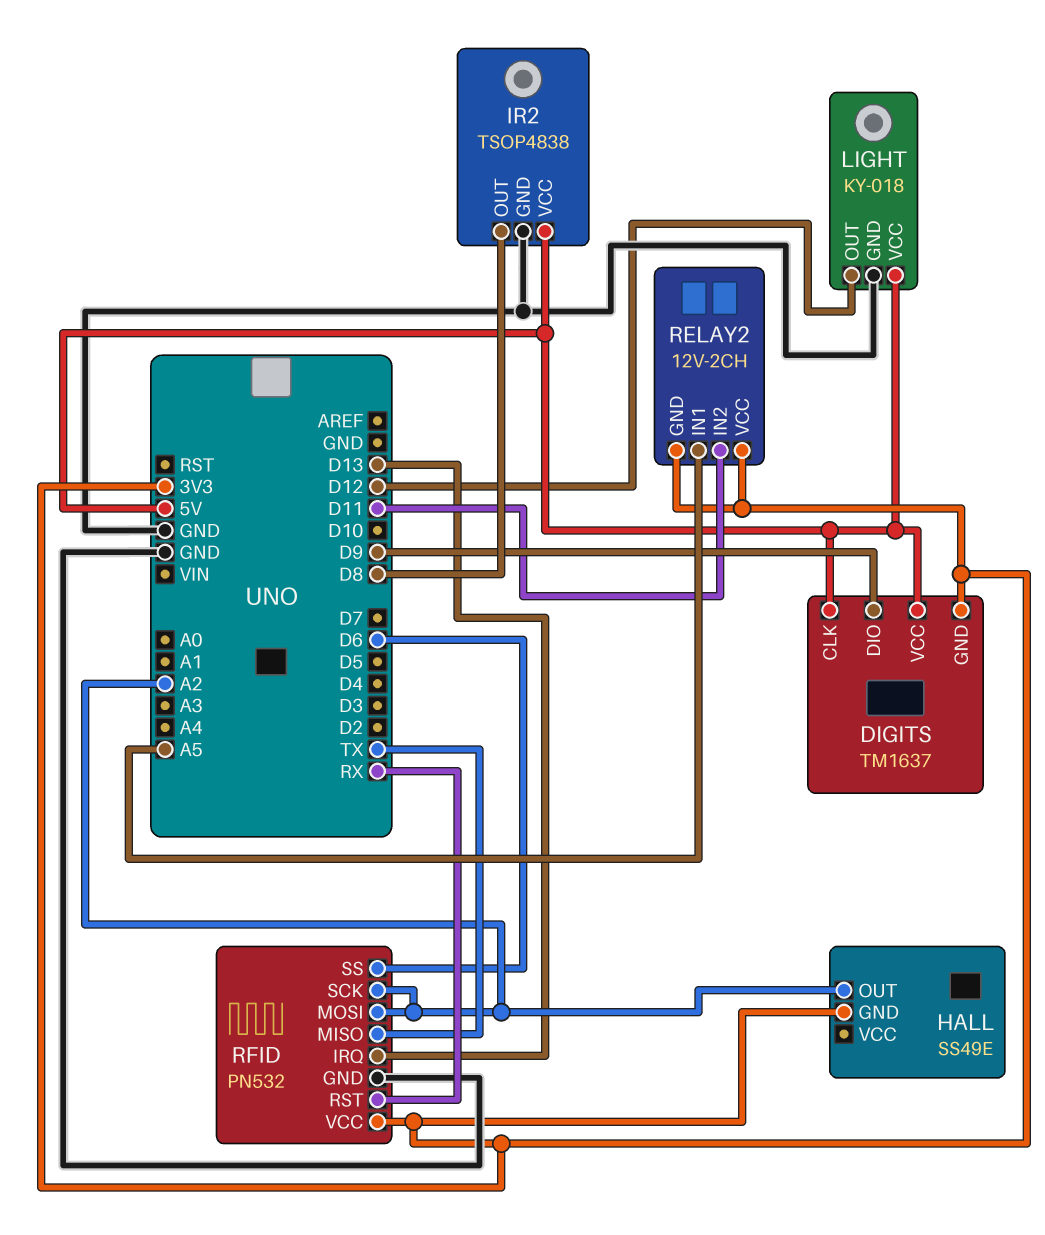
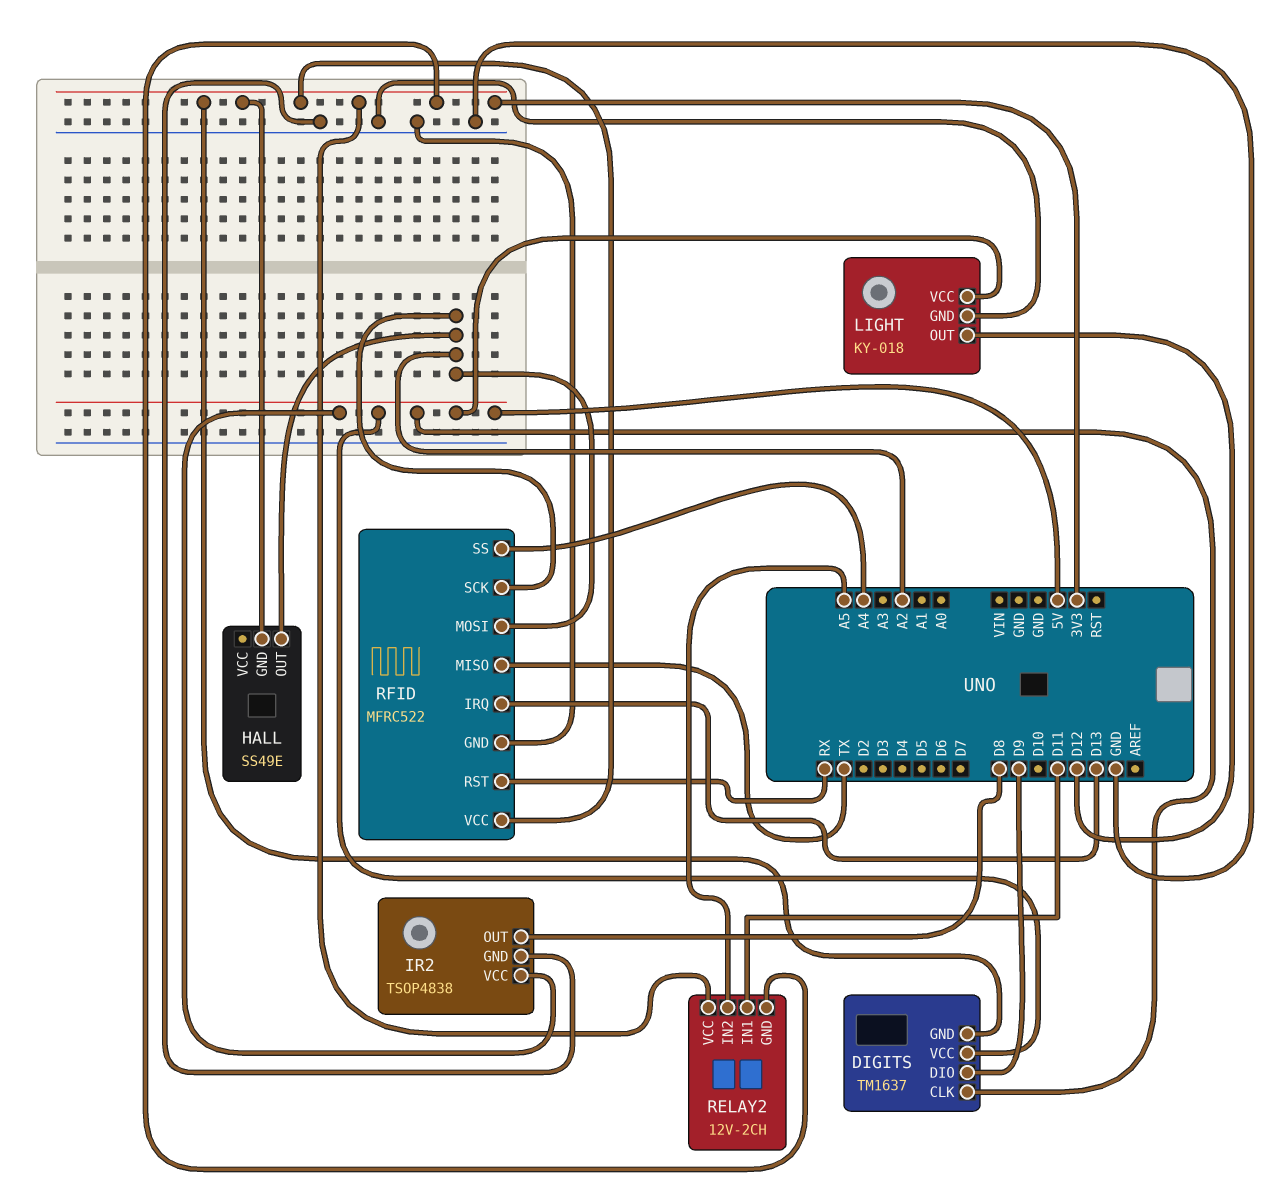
RELAY2 pin IN1: A5 -> D11
RELAY2 pin IN2: D11 -> A5
RFID: PN532 -> MFRC522
RFID pin SS: D6 -> A4

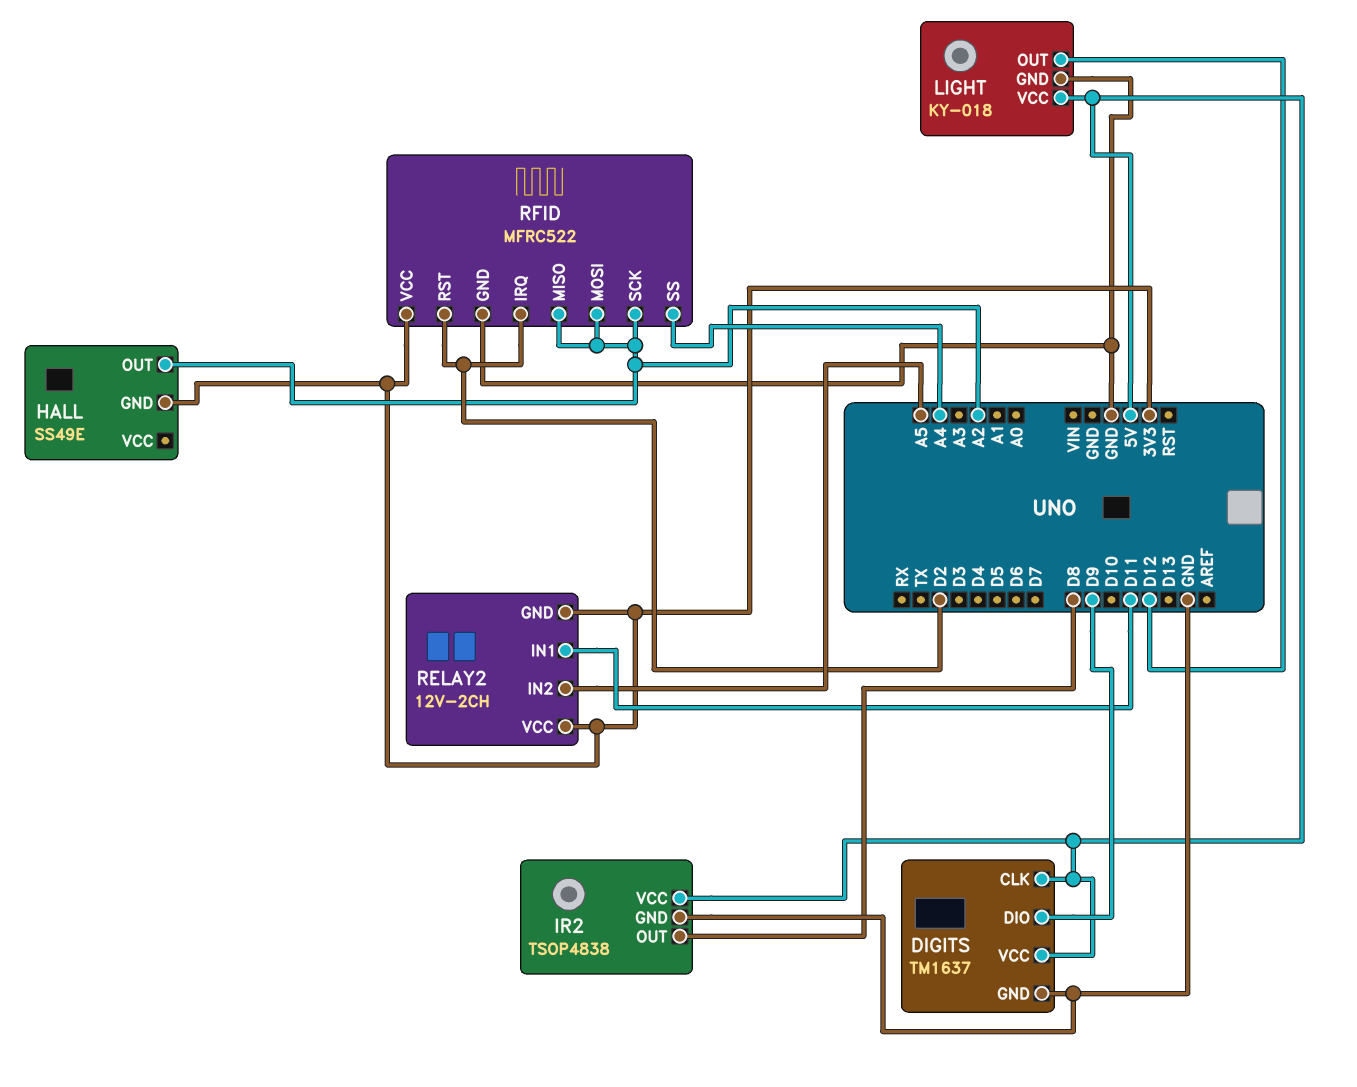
DIGITS pin GND: 3V3 -> GND
RFID pin IRQ: D13 -> D2
RFID pin MISO: TX -> A2
RFID pin RST: RX -> D2

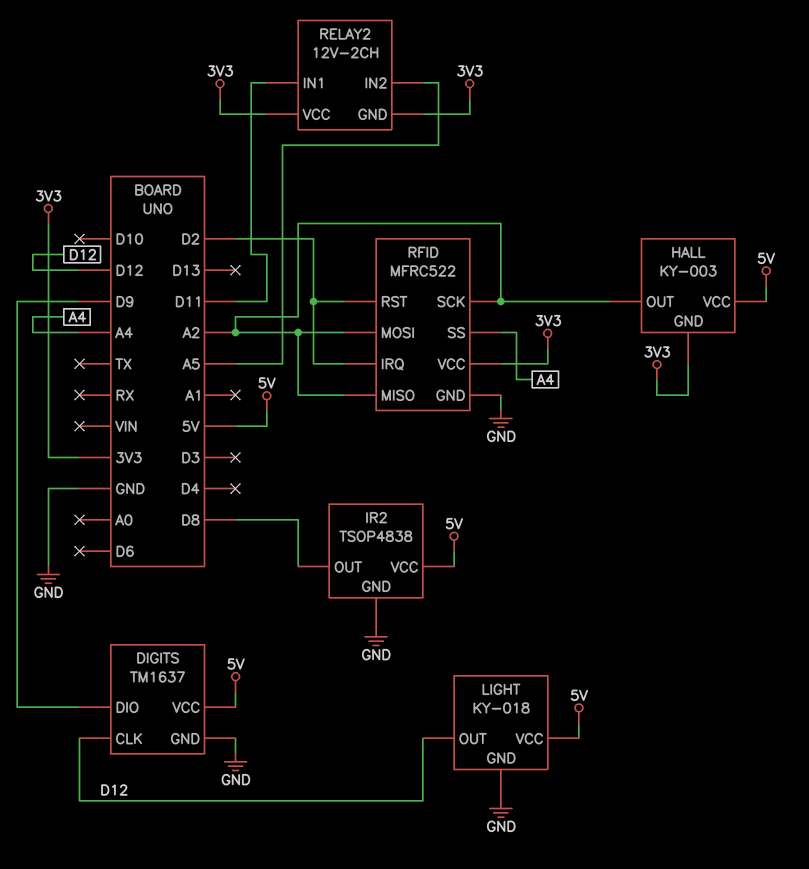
DIGITS pin CLK: 5V -> D12
HALL: SS49E -> KY-003
HALL pin VCC: none -> 5V

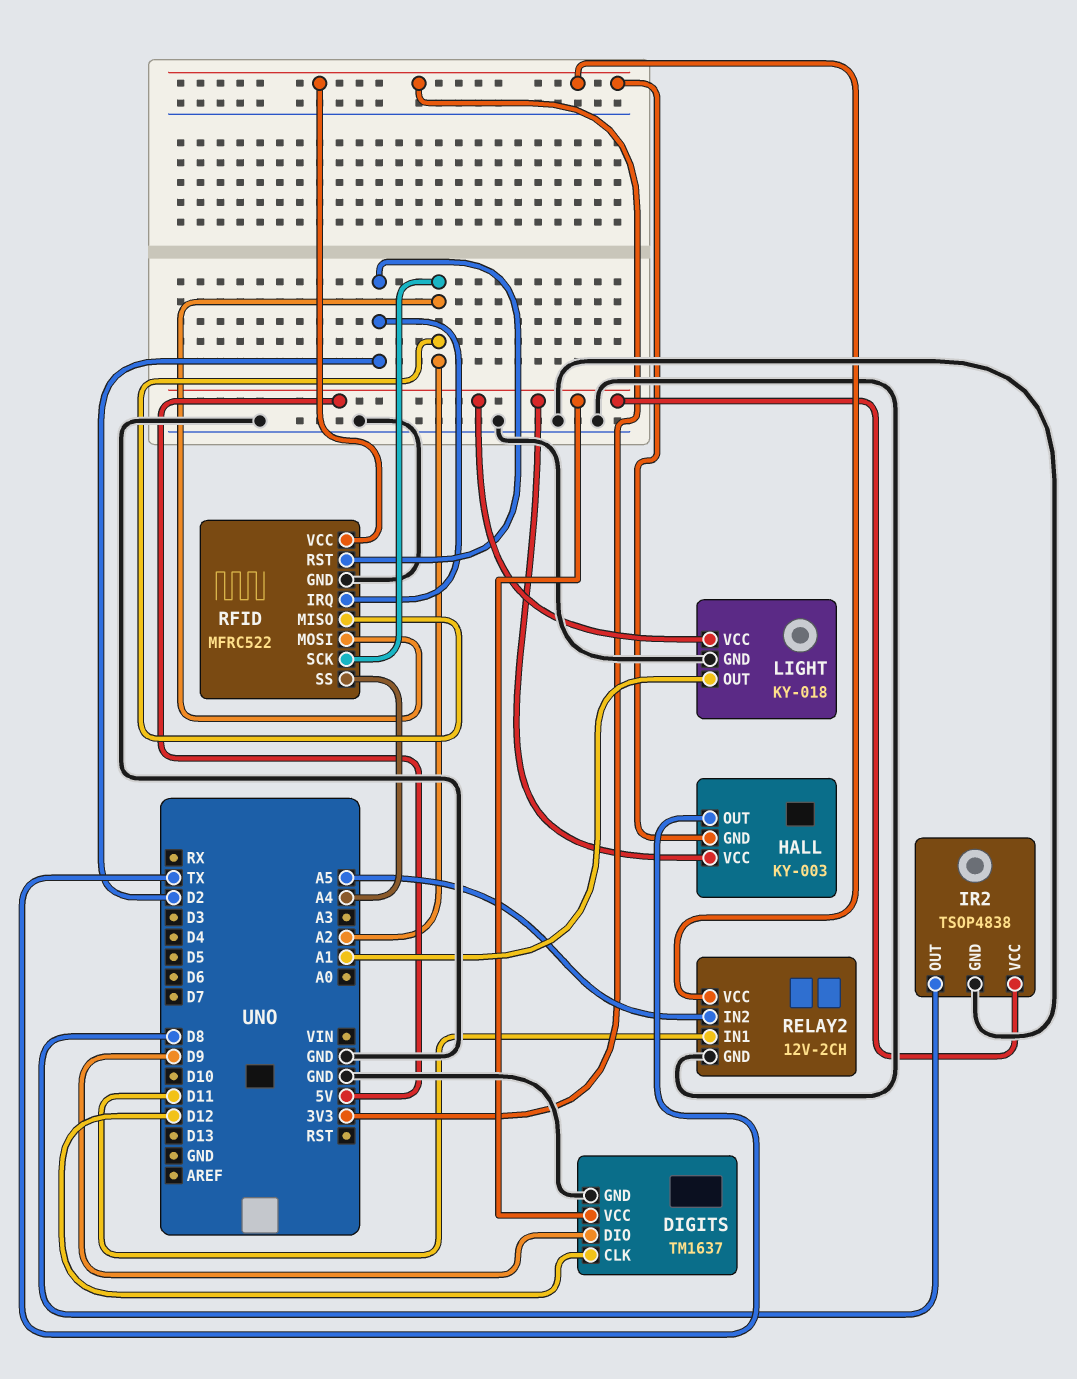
HALL pin OUT: A2 -> TX
LIGHT pin OUT: D12 -> A1
RELAY2 pin GND: 3V3 -> GND

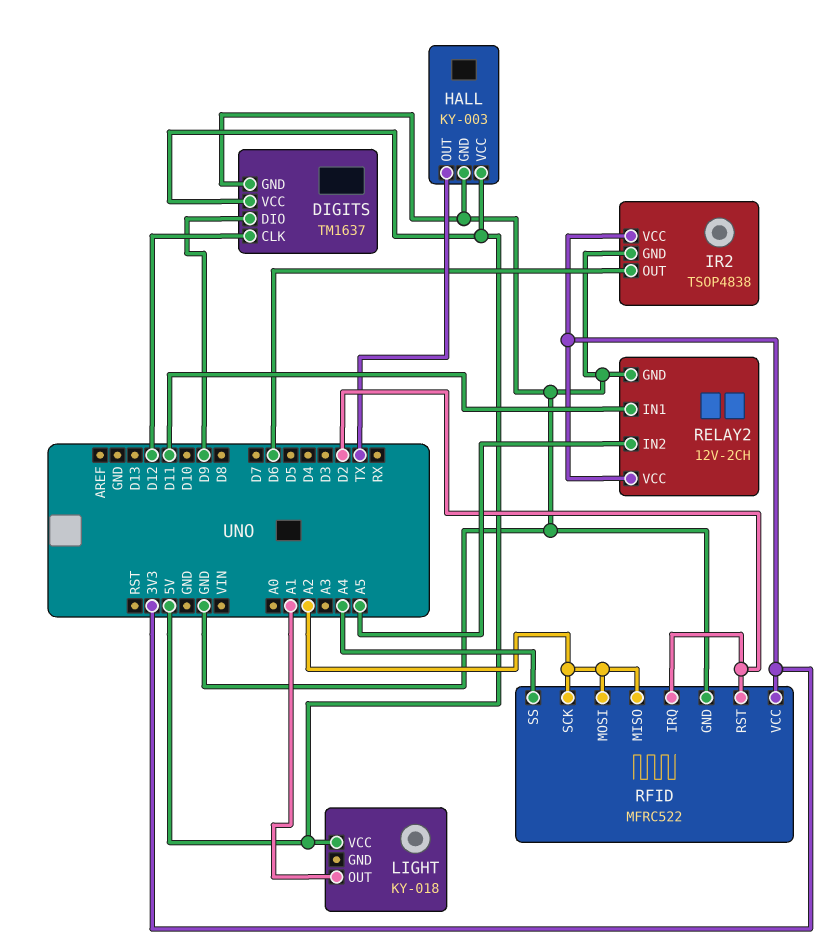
HALL pin GND: 3V3 -> GND
IR2 pin OUT: D8 -> D6
IR2 pin VCC: 5V -> 3V3
LIGHT pin GND: GND -> none

